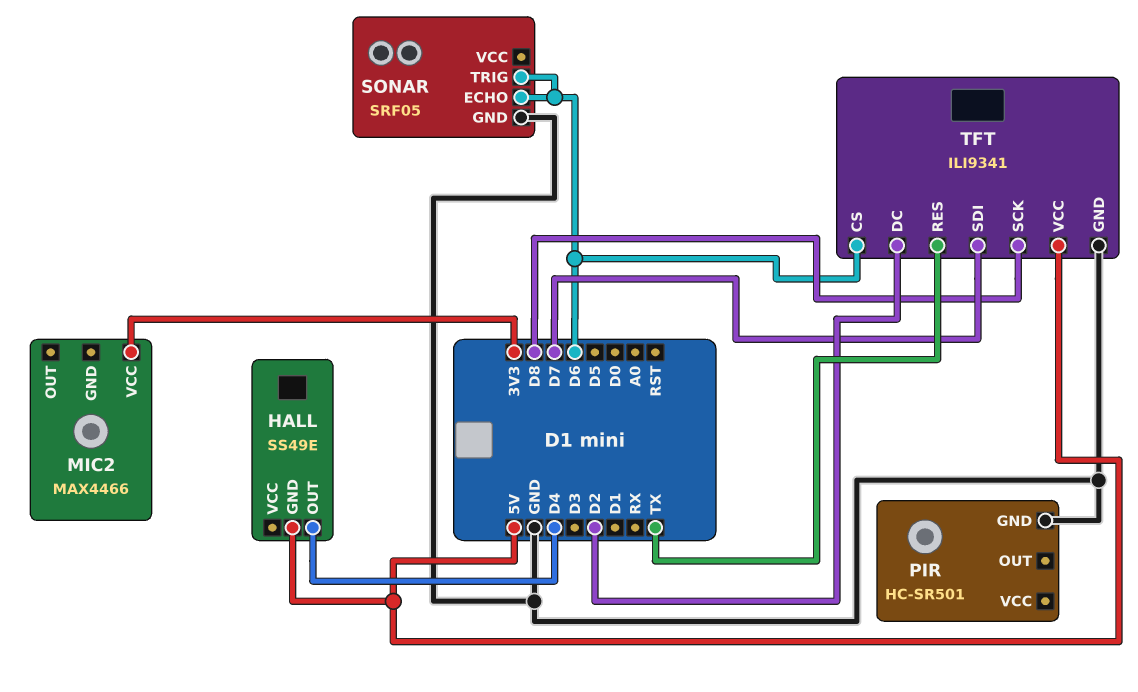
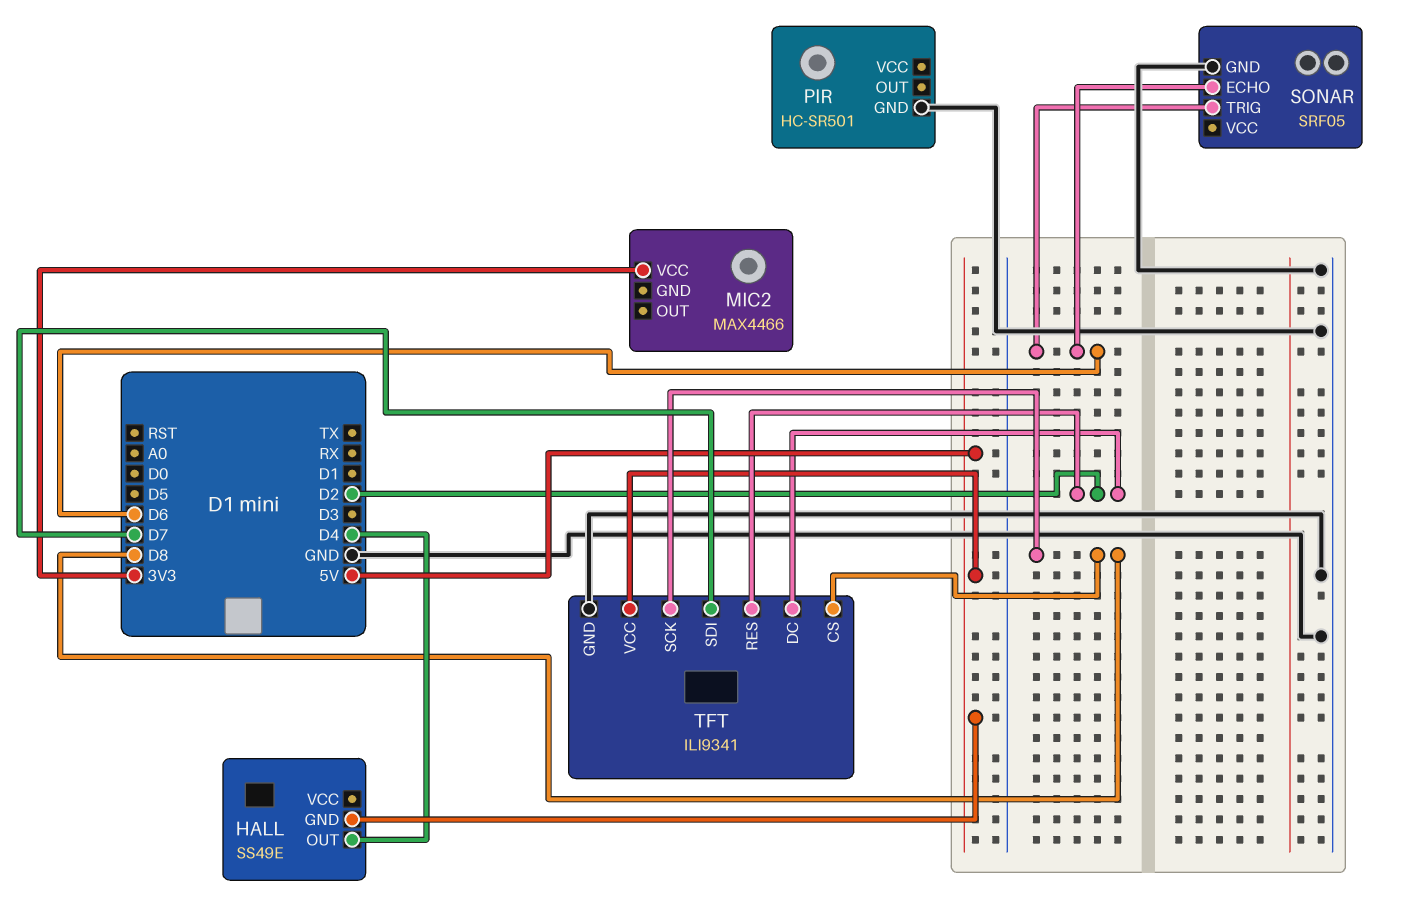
TFT pin CS: D6 -> D8
TFT pin RES: TX -> D2

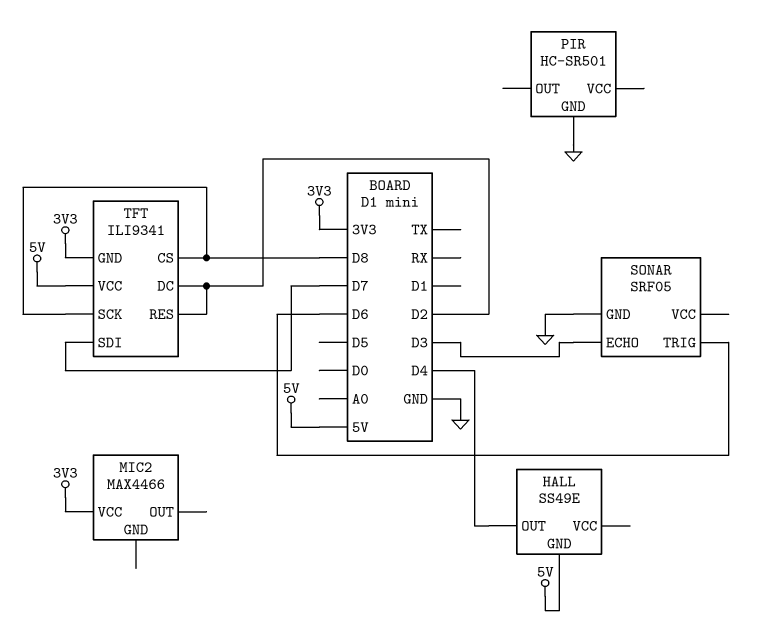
SONAR pin ECHO: D6 -> D3
TFT pin GND: GND -> 3V3

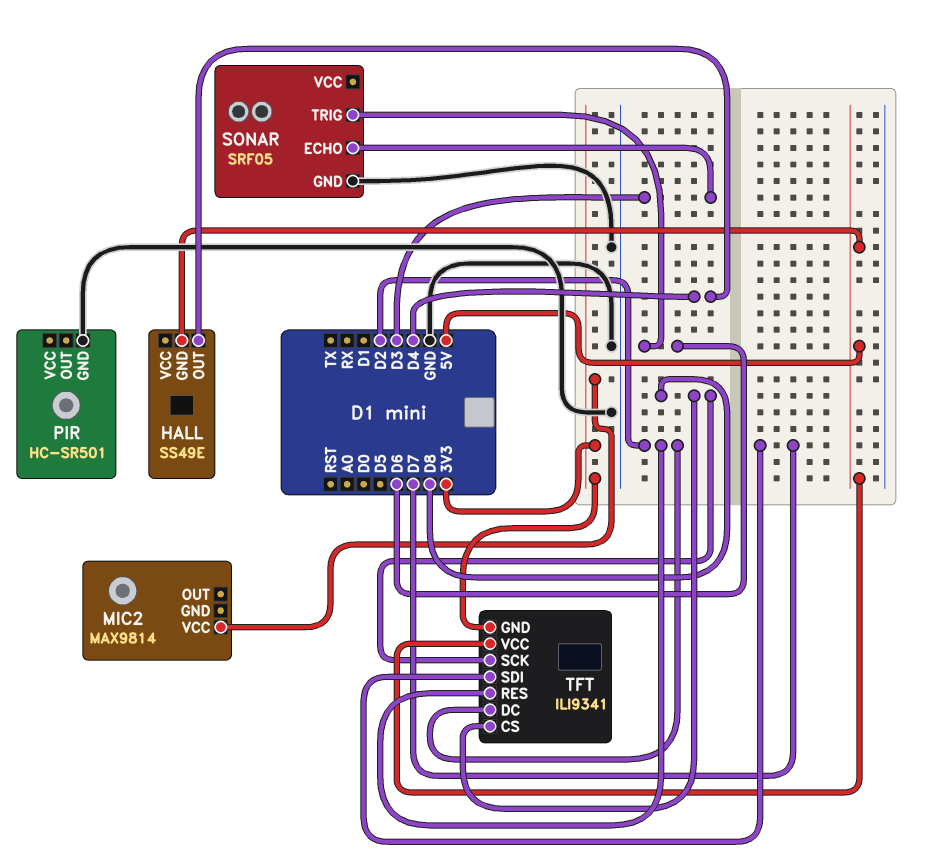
MIC2: MAX4466 -> MAX9814

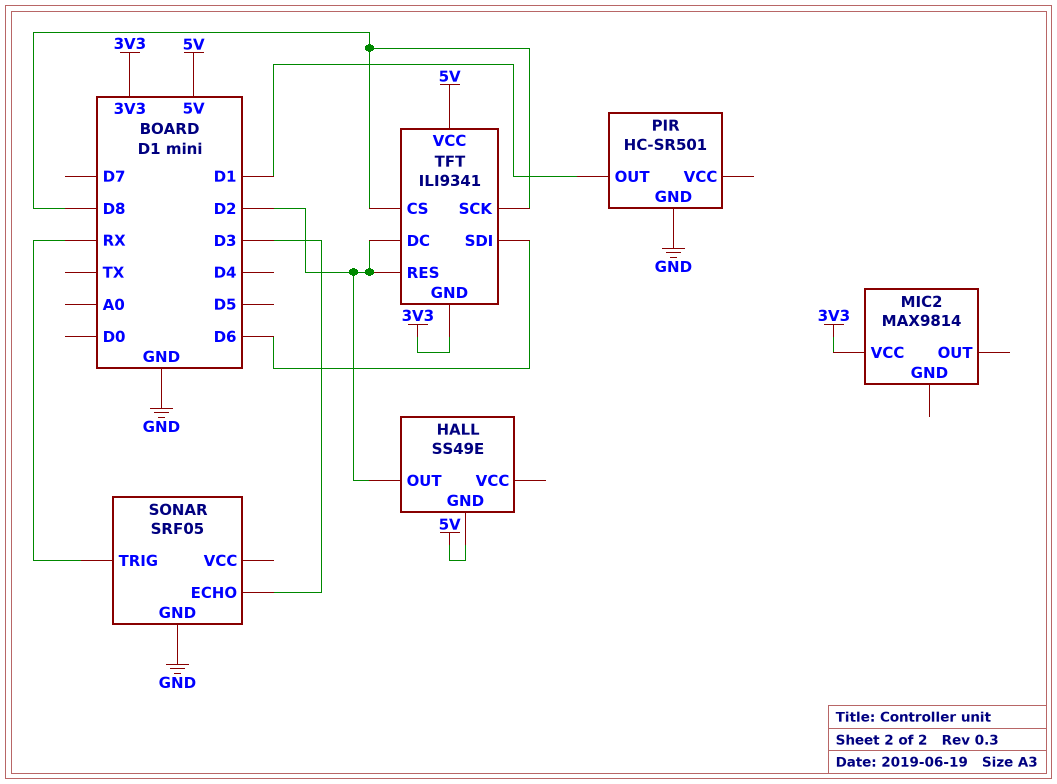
HALL pin OUT: D4 -> D2
PIR pin OUT: none -> D1
SONAR pin TRIG: D6 -> RX
TFT pin SDI: D7 -> D6

